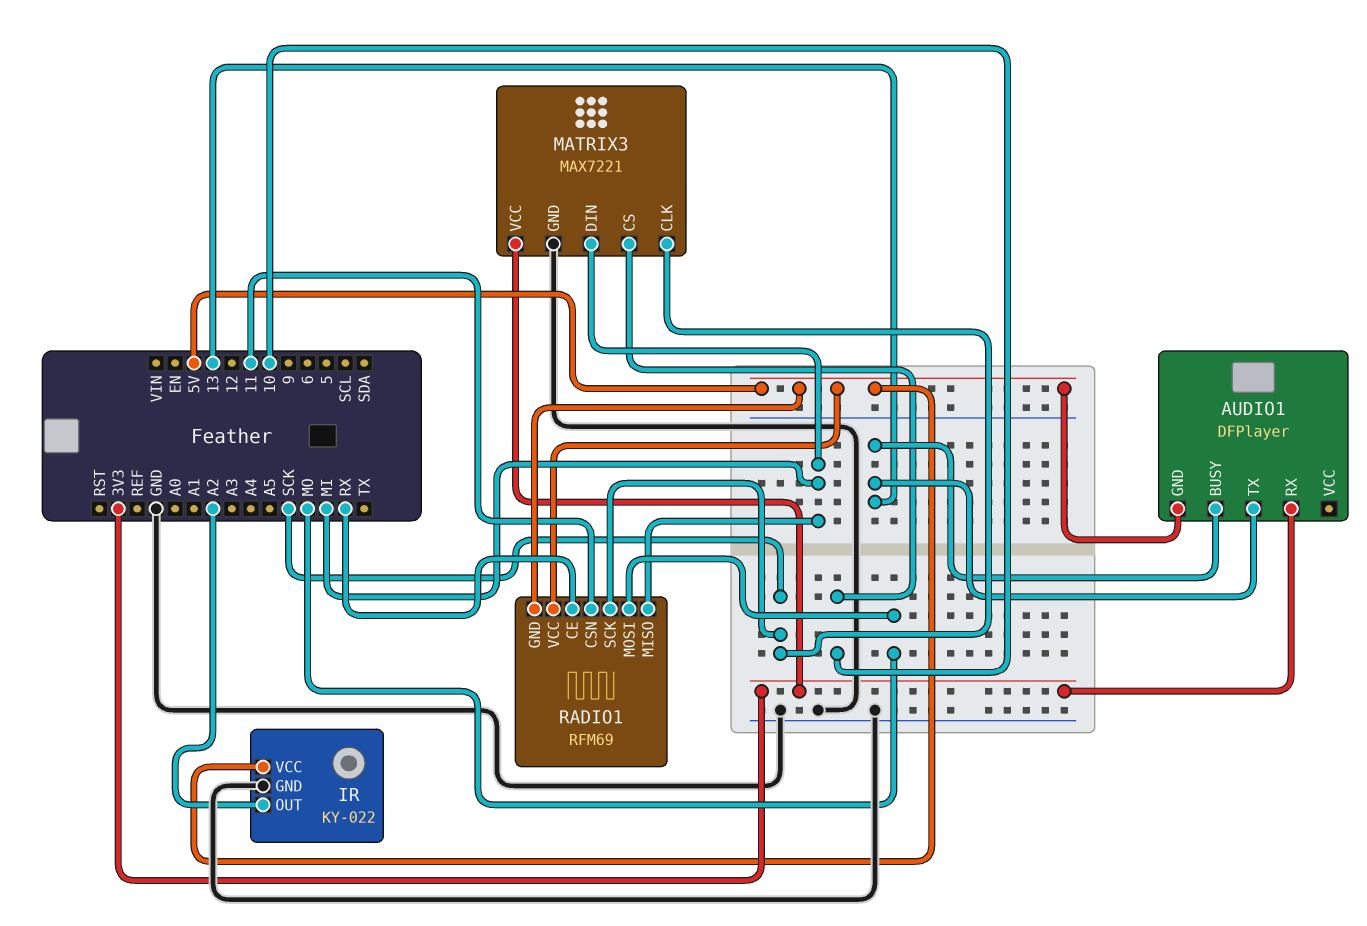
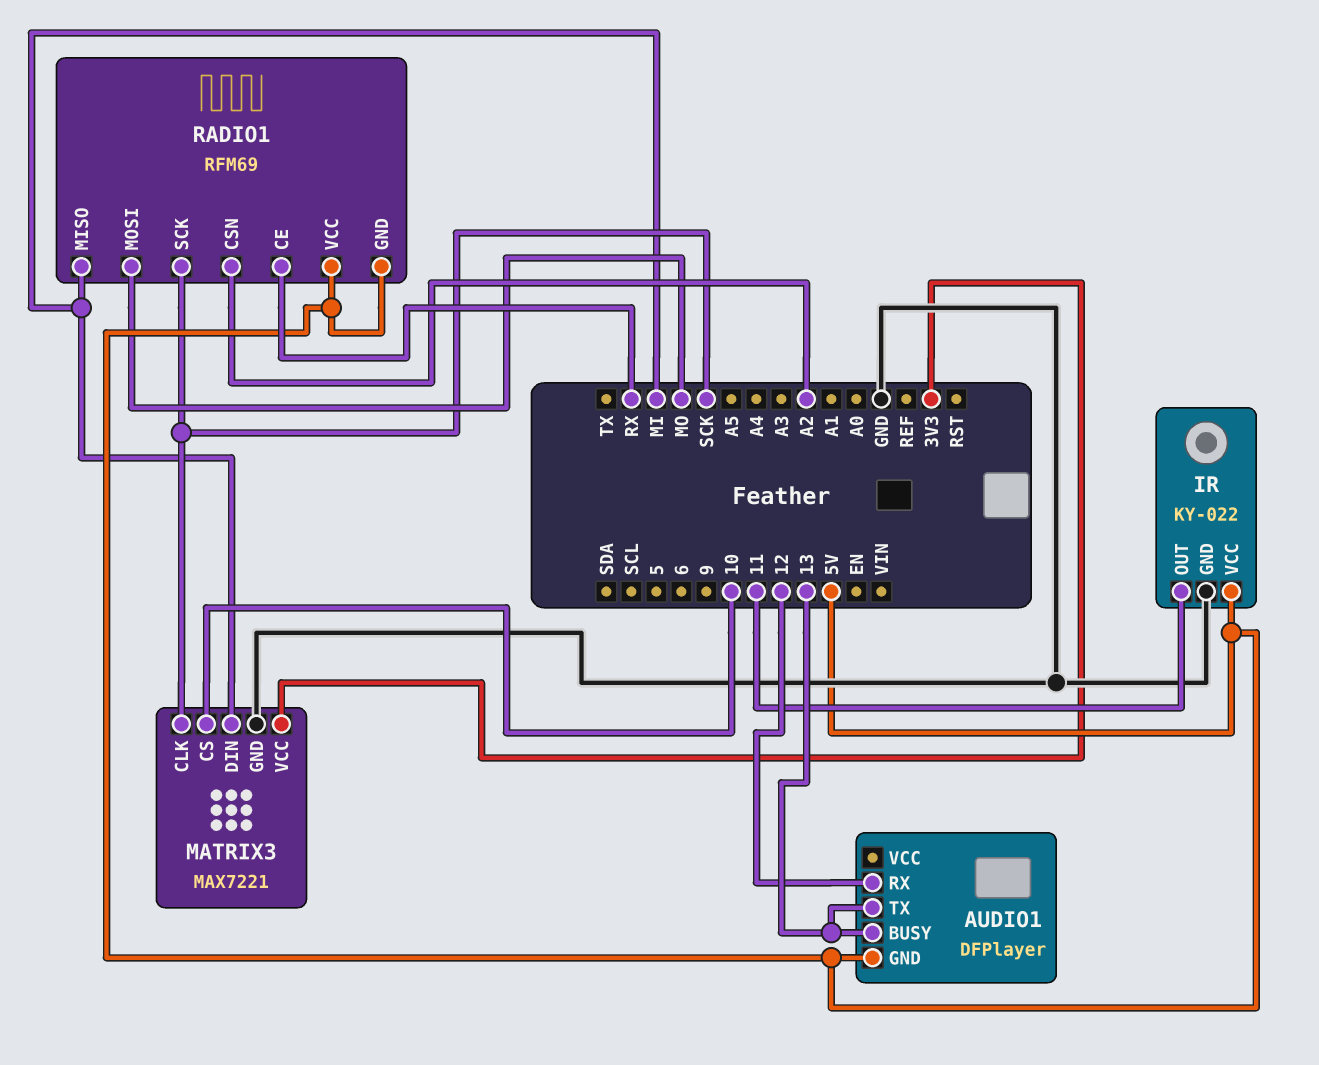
AUDIO1 pin RX: 3V3 -> 12
IR pin OUT: A2 -> 11
RADIO1 pin CSN: 11 -> A2

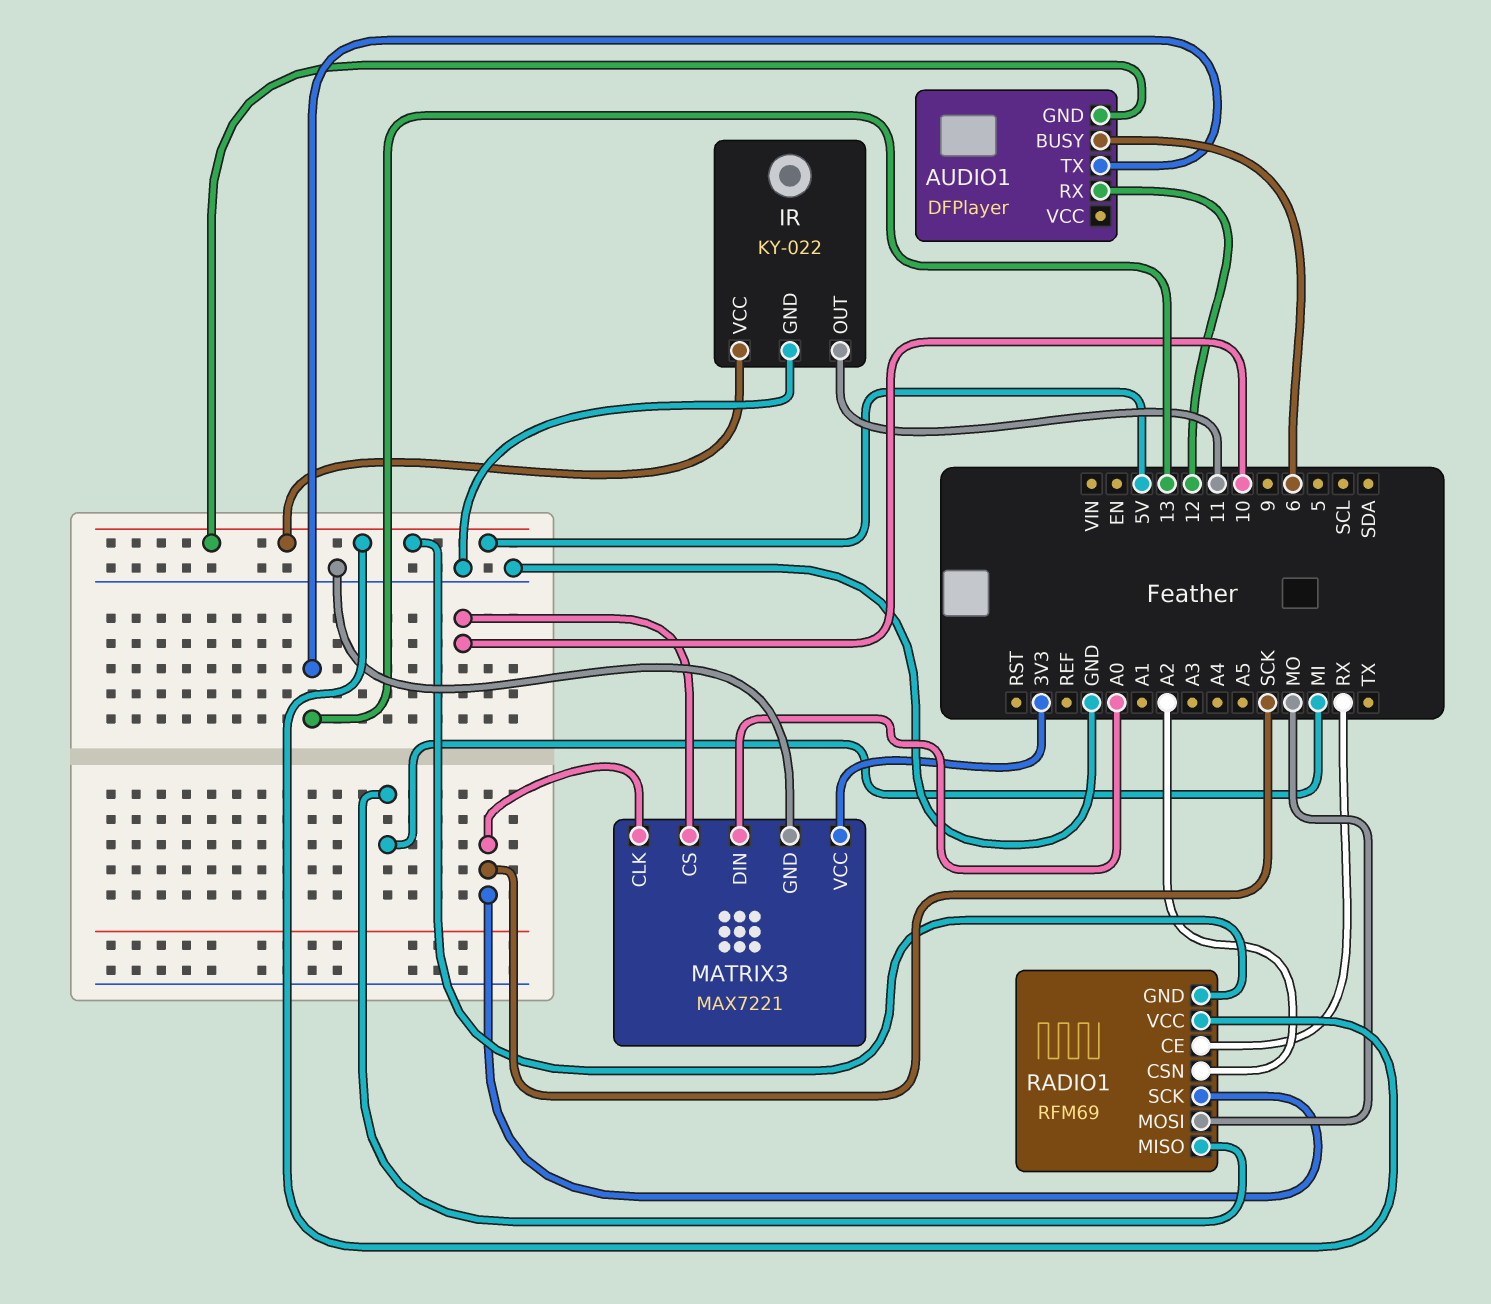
AUDIO1 pin BUSY: 13 -> 6
MATRIX3 pin DIN: MI -> A0

